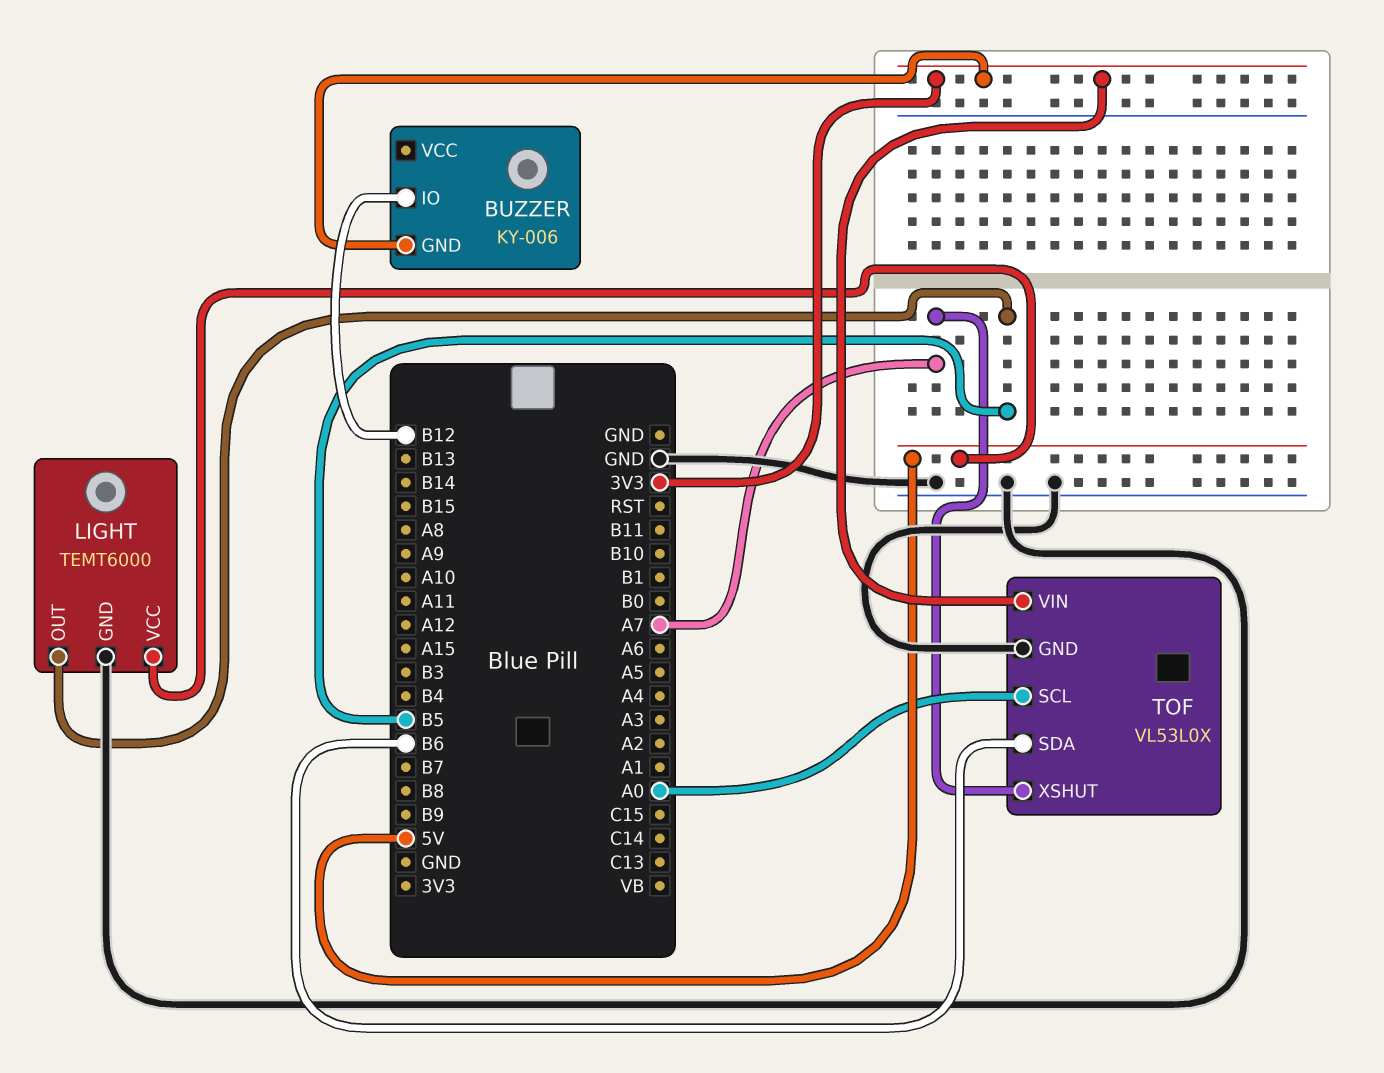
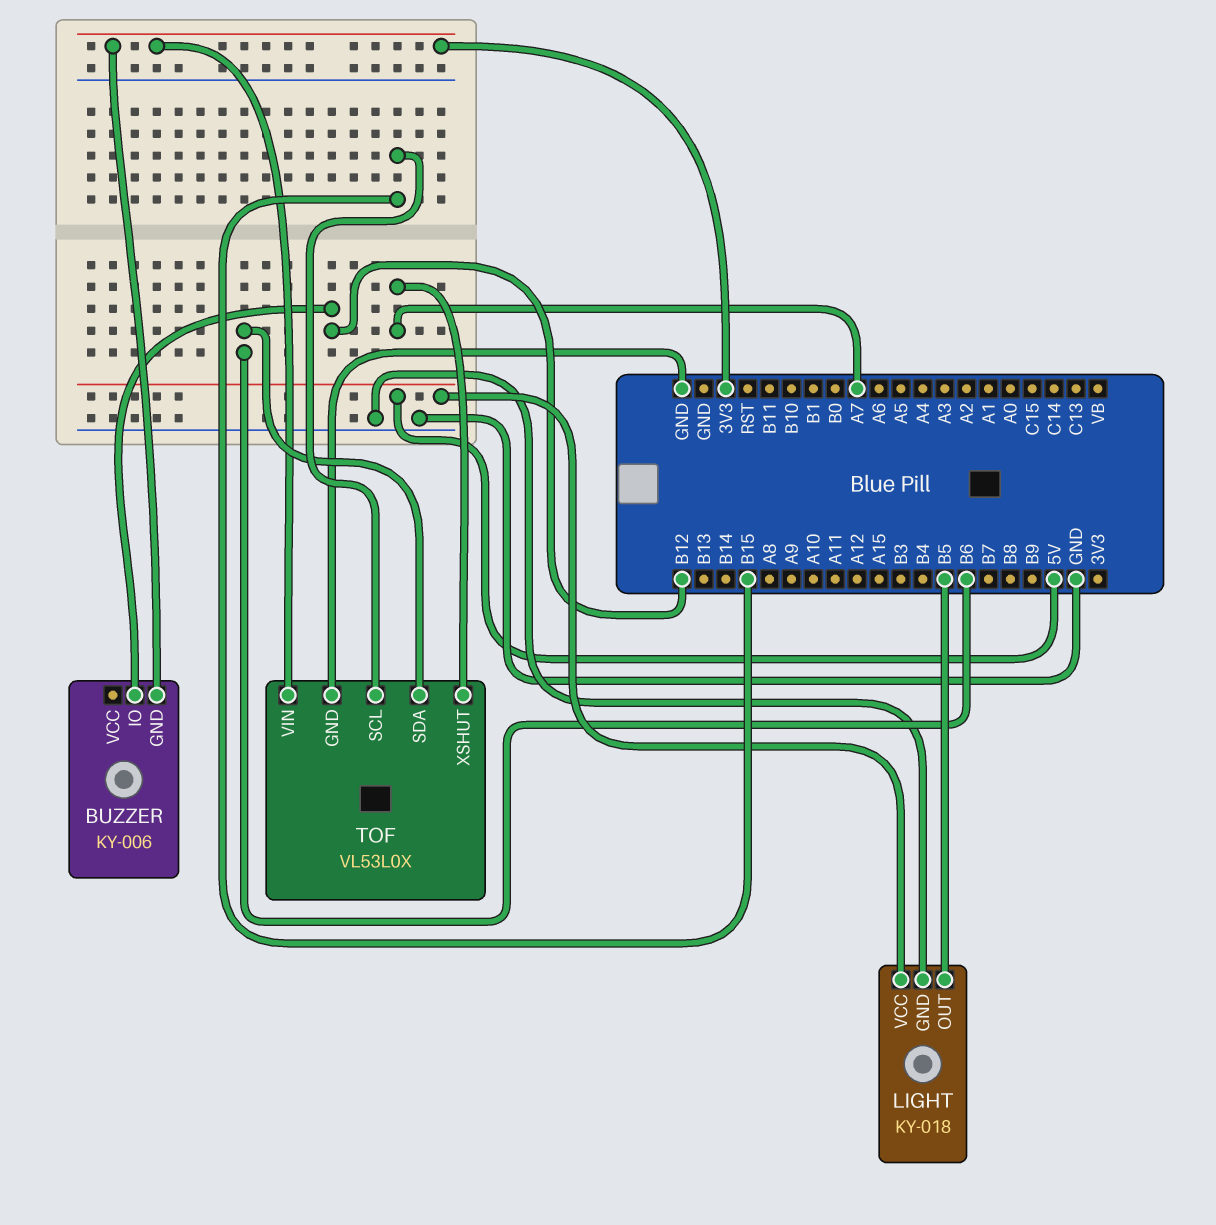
LIGHT: TEMT6000 -> KY-018
TOF pin SCL: A0 -> B15

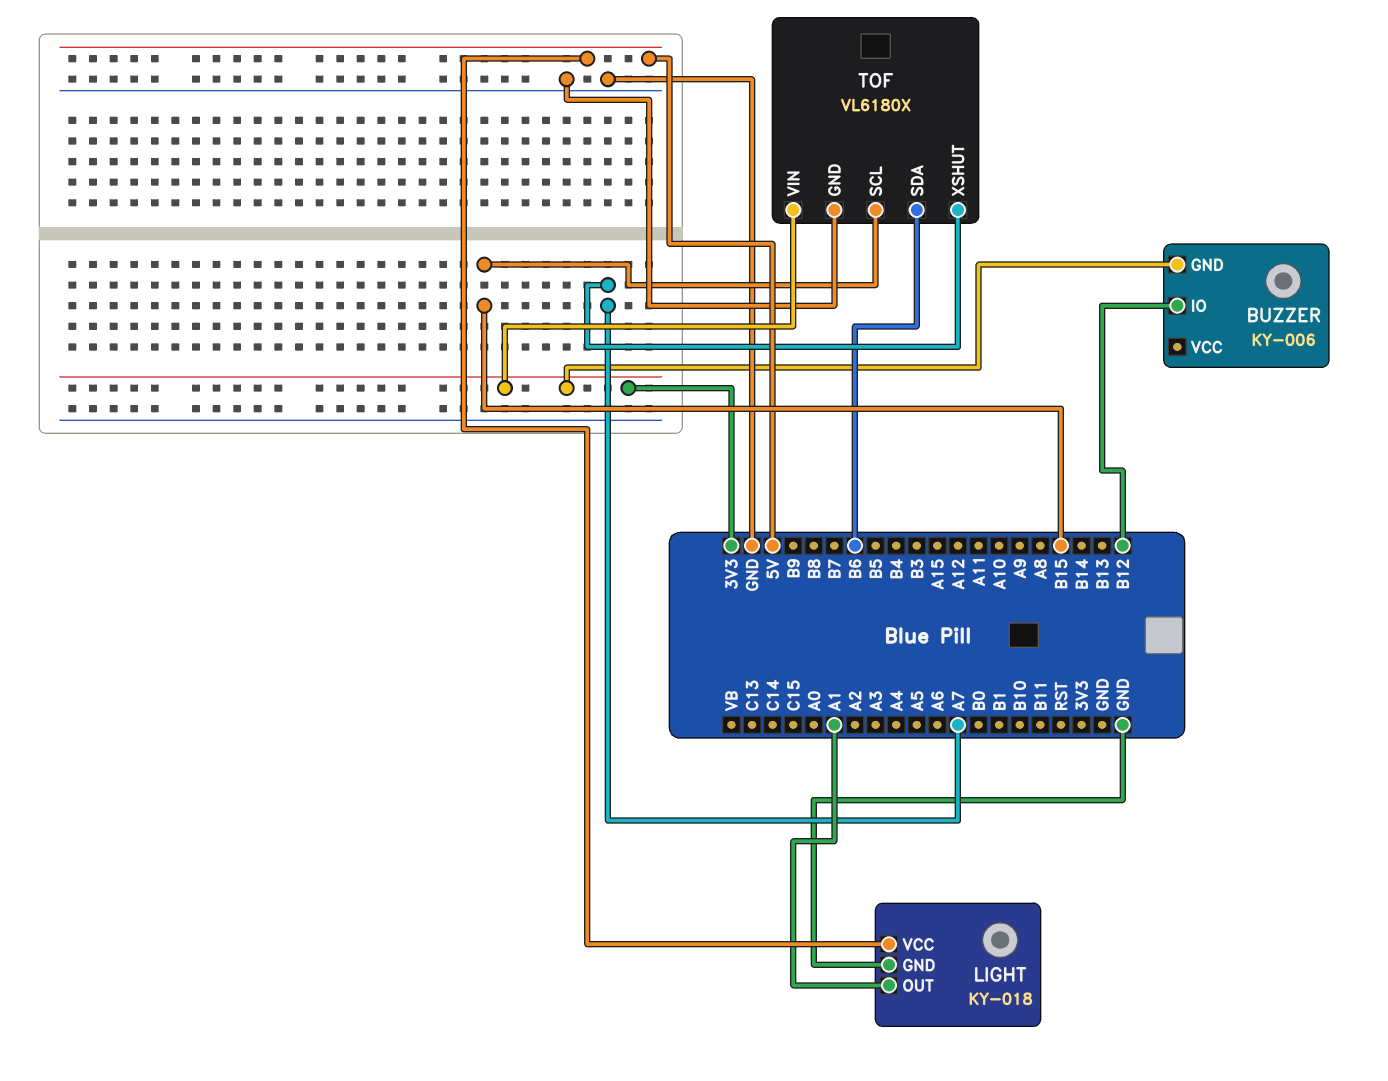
LIGHT pin OUT: B5 -> A1
TOF: VL53L0X -> VL6180X

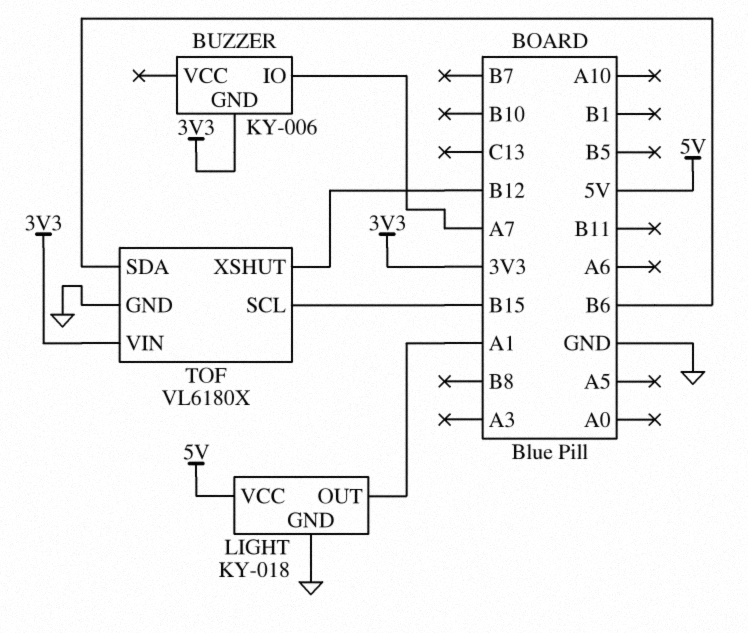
BUZZER pin IO: B12 -> A7
TOF pin XSHUT: A7 -> B12

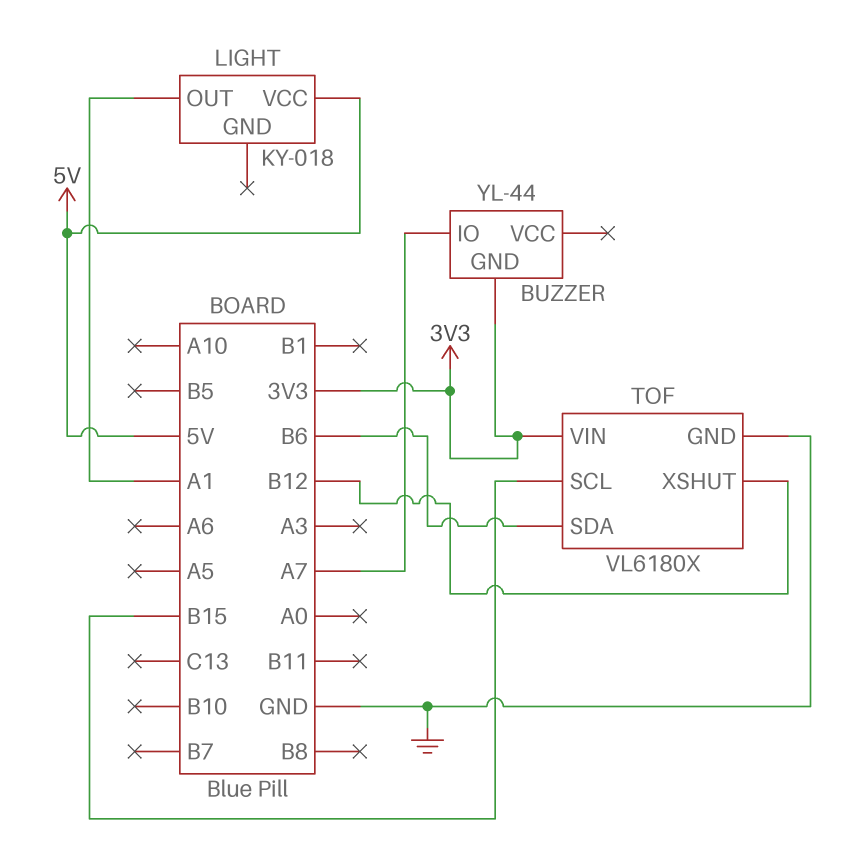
BUZZER: KY-006 -> YL-44
LIGHT pin GND: GND -> none

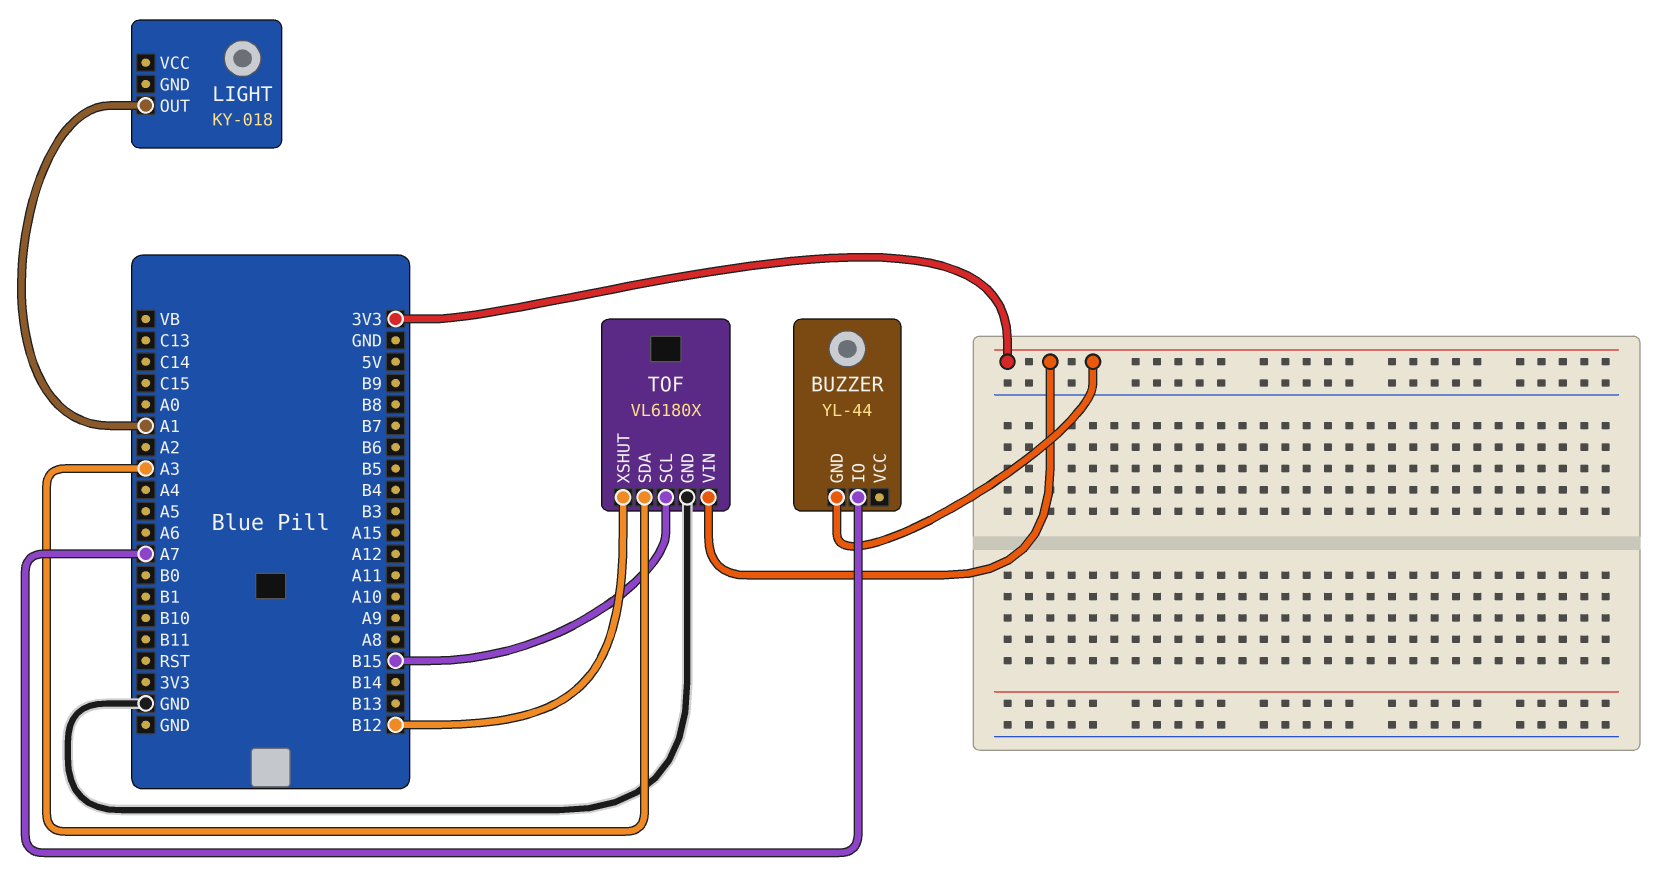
LIGHT pin VCC: 5V -> none
TOF pin SDA: B6 -> A3

